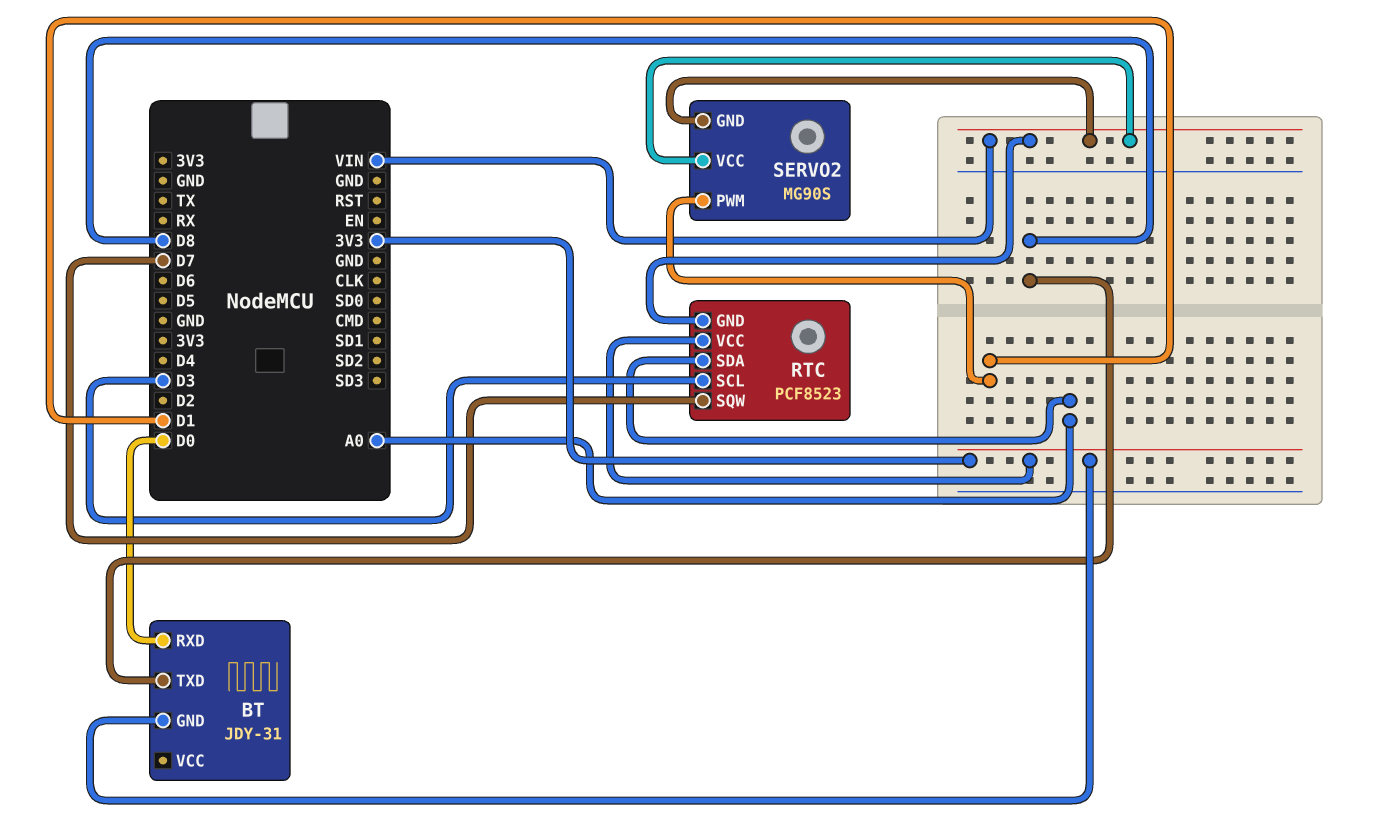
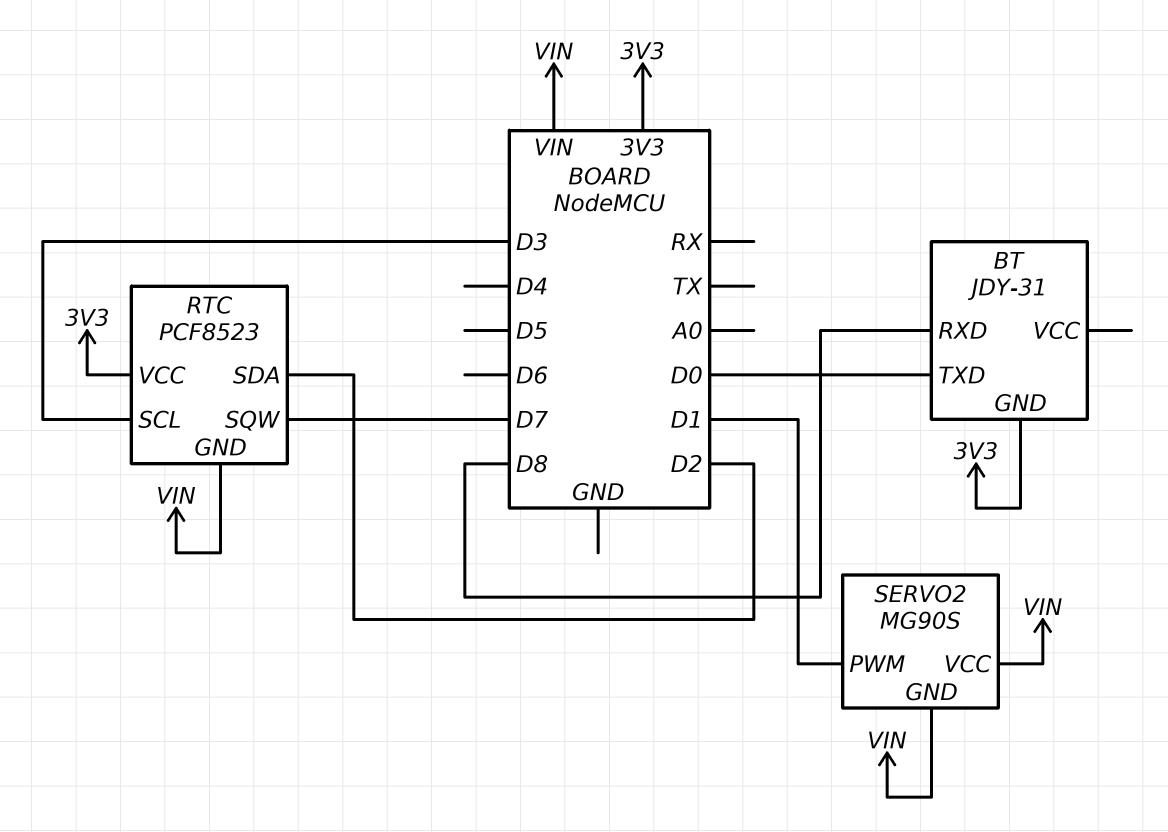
BT pin RXD: D0 -> D8
BT pin TXD: D8 -> D0
RTC pin SDA: A0 -> D2

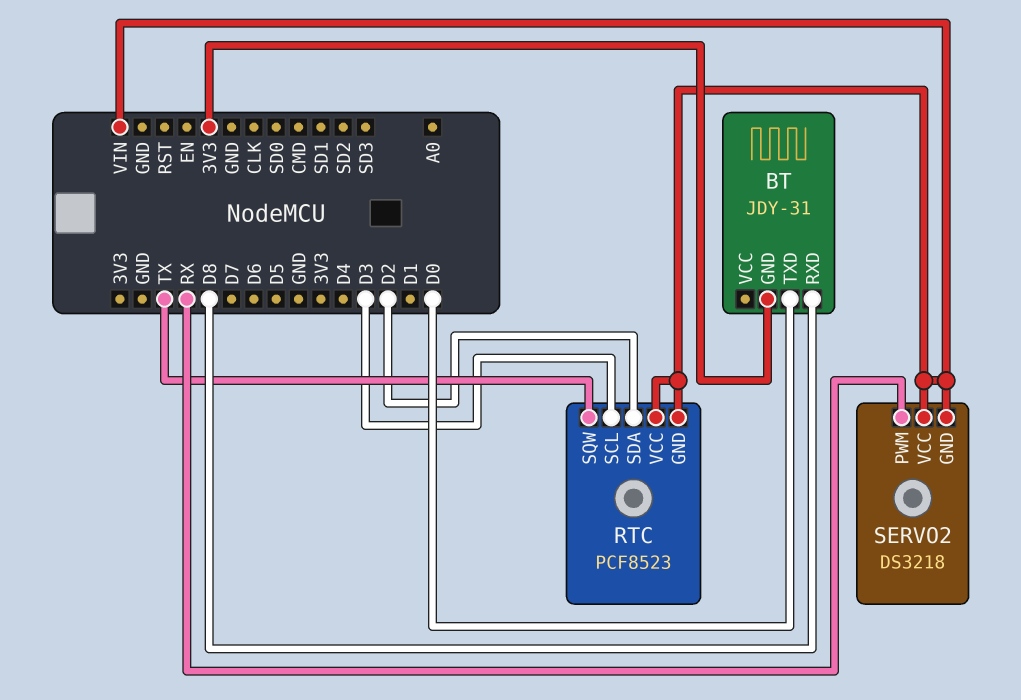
RTC pin SQW: D7 -> TX
RTC pin VCC: 3V3 -> VIN
SERVO2: MG90S -> DS3218
SERVO2 pin PWM: D1 -> RX

